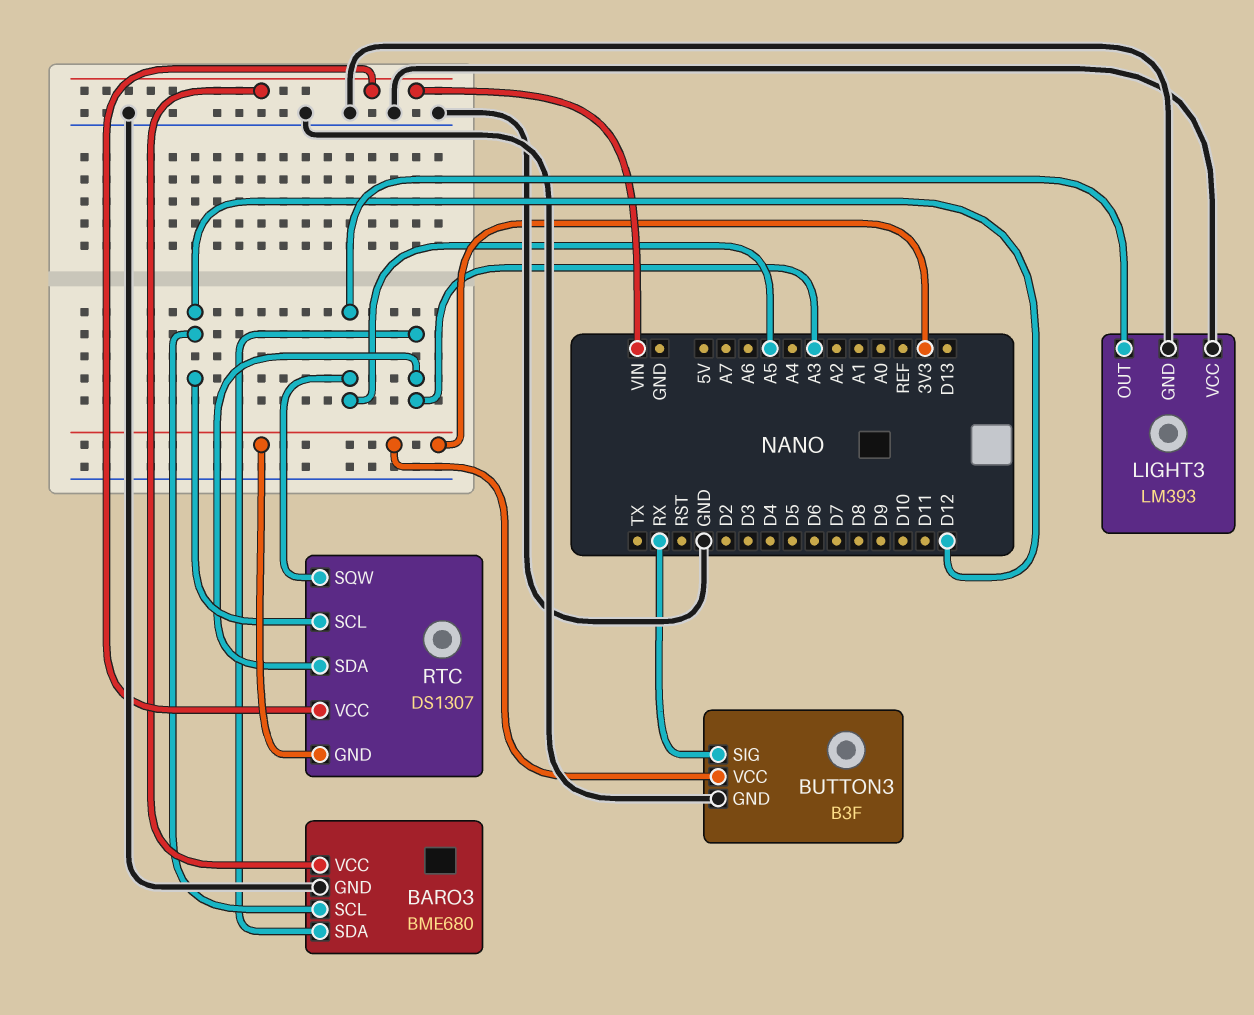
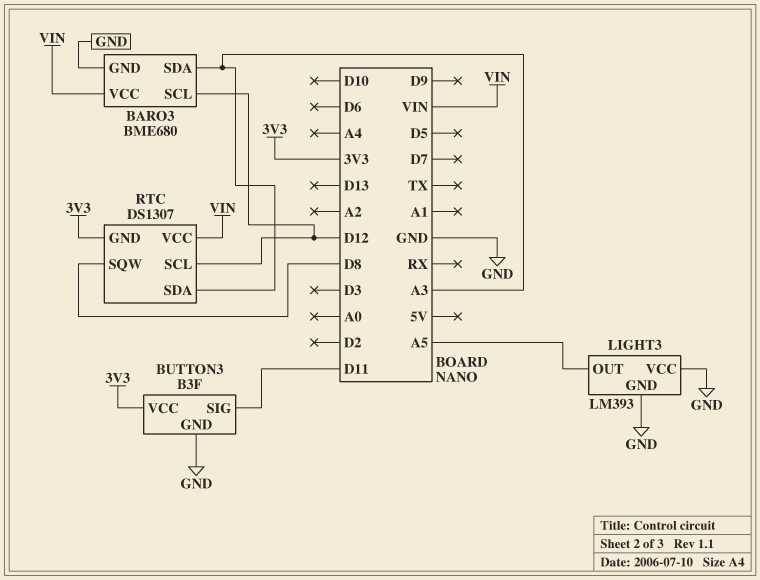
BUTTON3 pin SIG: RX -> D11
RTC pin SQW: A5 -> D8

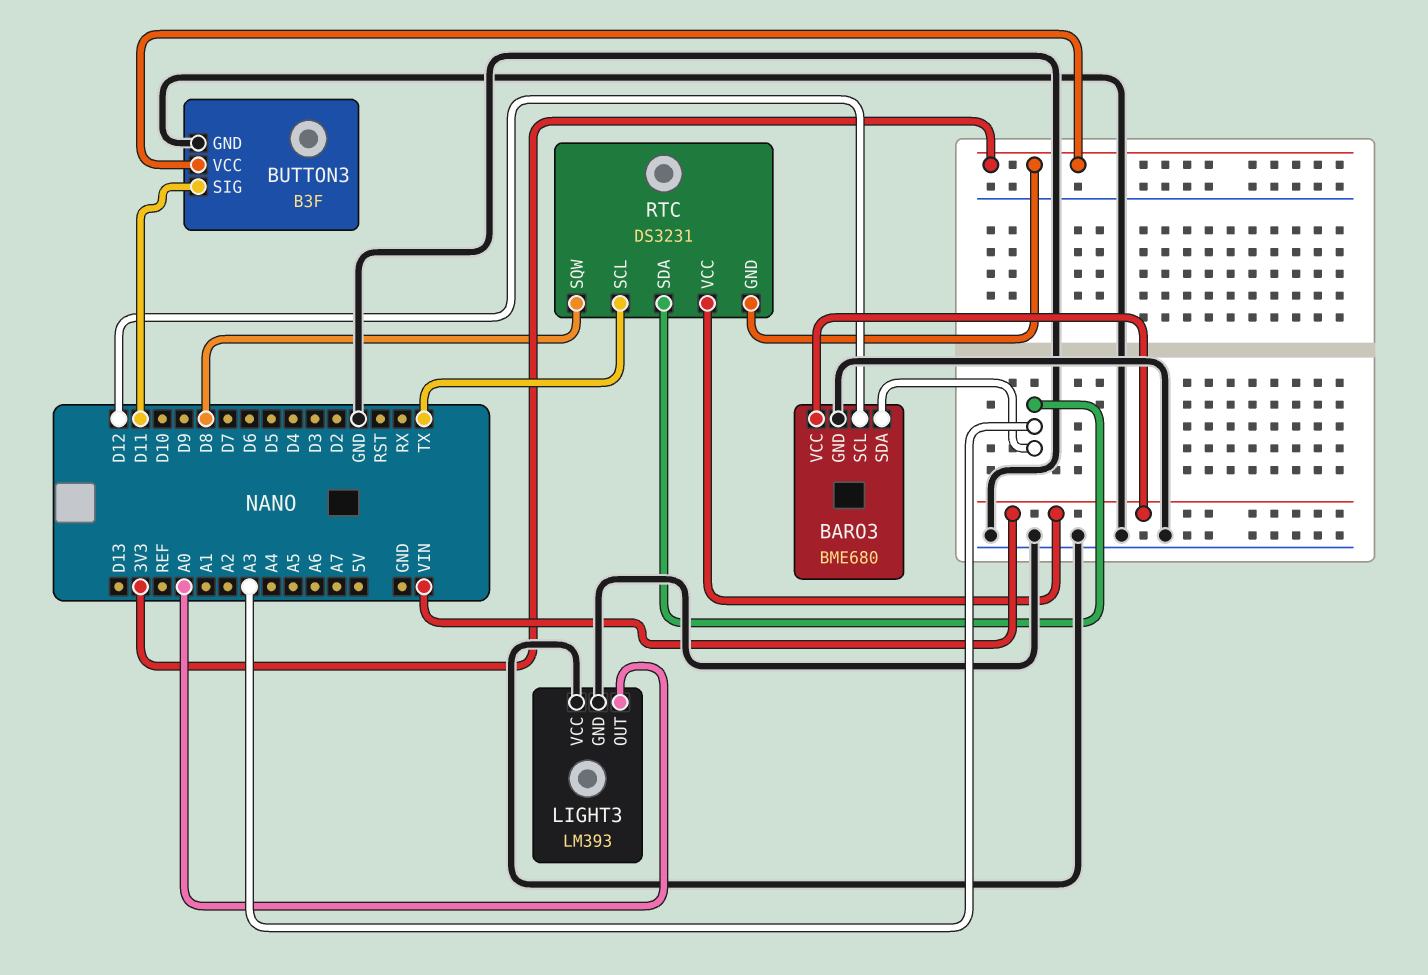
LIGHT3 pin OUT: A5 -> A0
RTC: DS1307 -> DS3231
RTC pin SCL: D12 -> TX

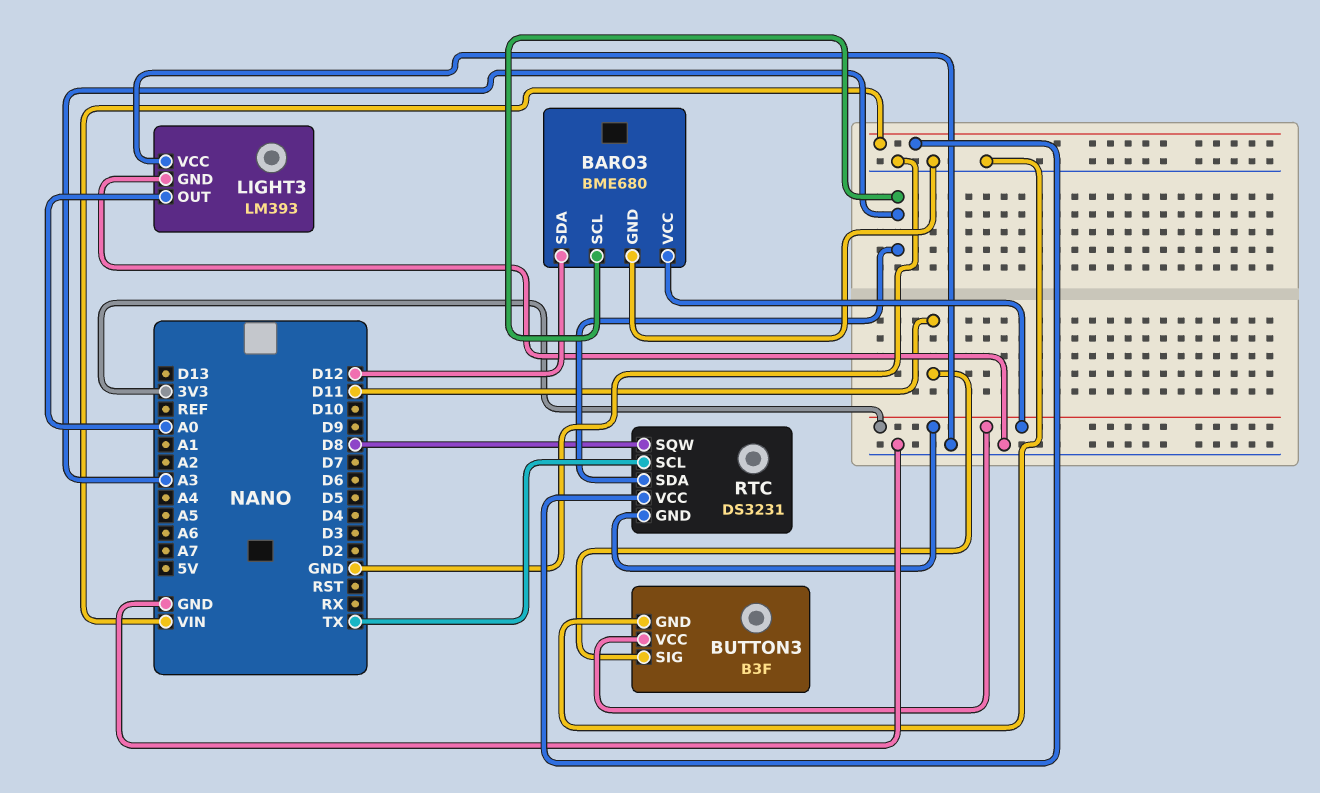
BARO3 pin SCL: D12 -> A3
BARO3 pin SDA: A3 -> D12
BARO3 pin VCC: VIN -> 3V3

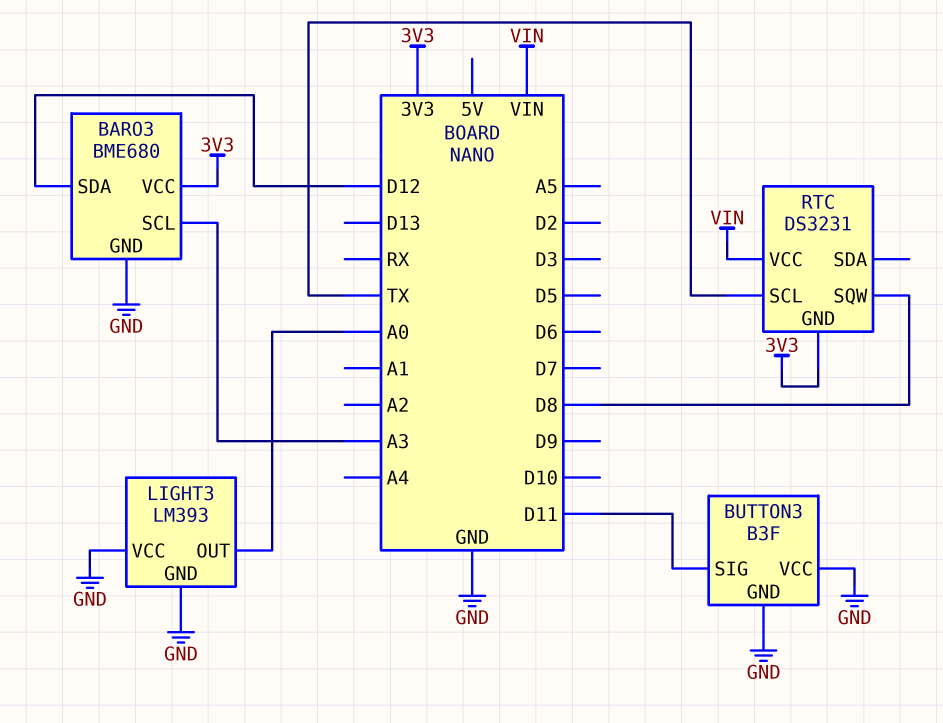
BUTTON3 pin VCC: 3V3 -> GND
RTC pin SDA: A3 -> none

